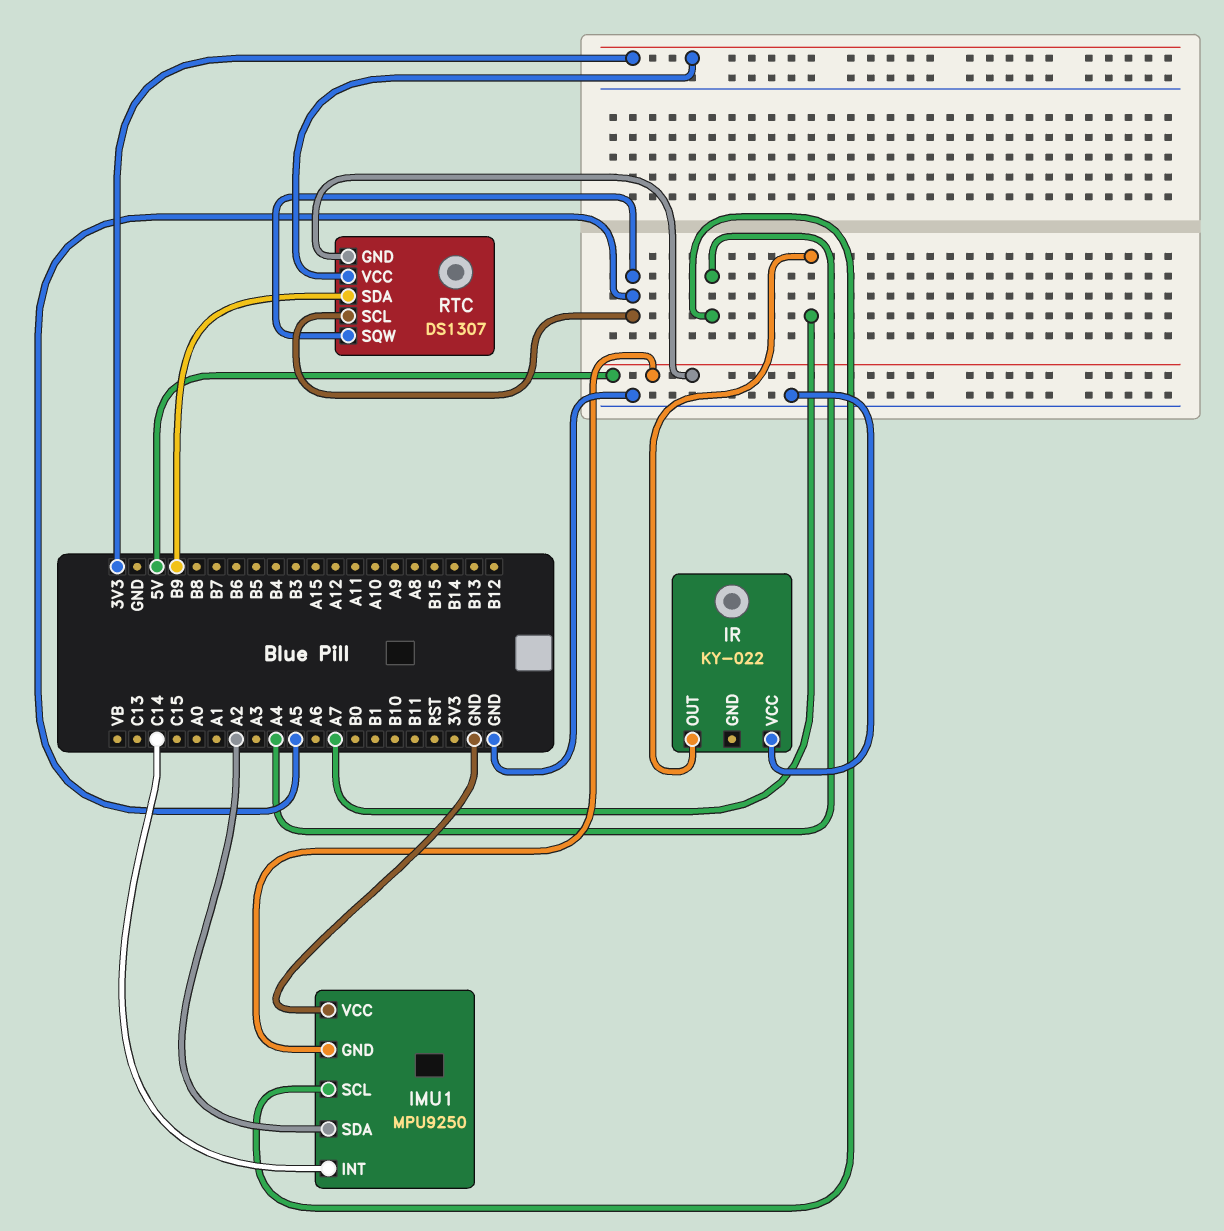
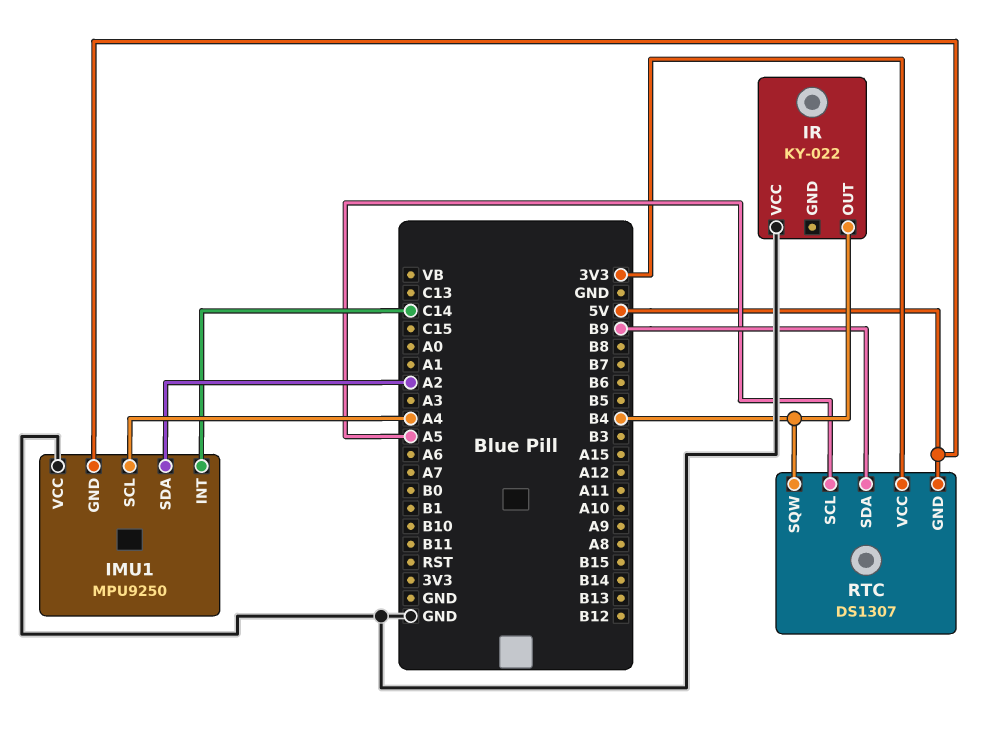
IR pin OUT: A7 -> B4
RTC pin SQW: A5 -> B4

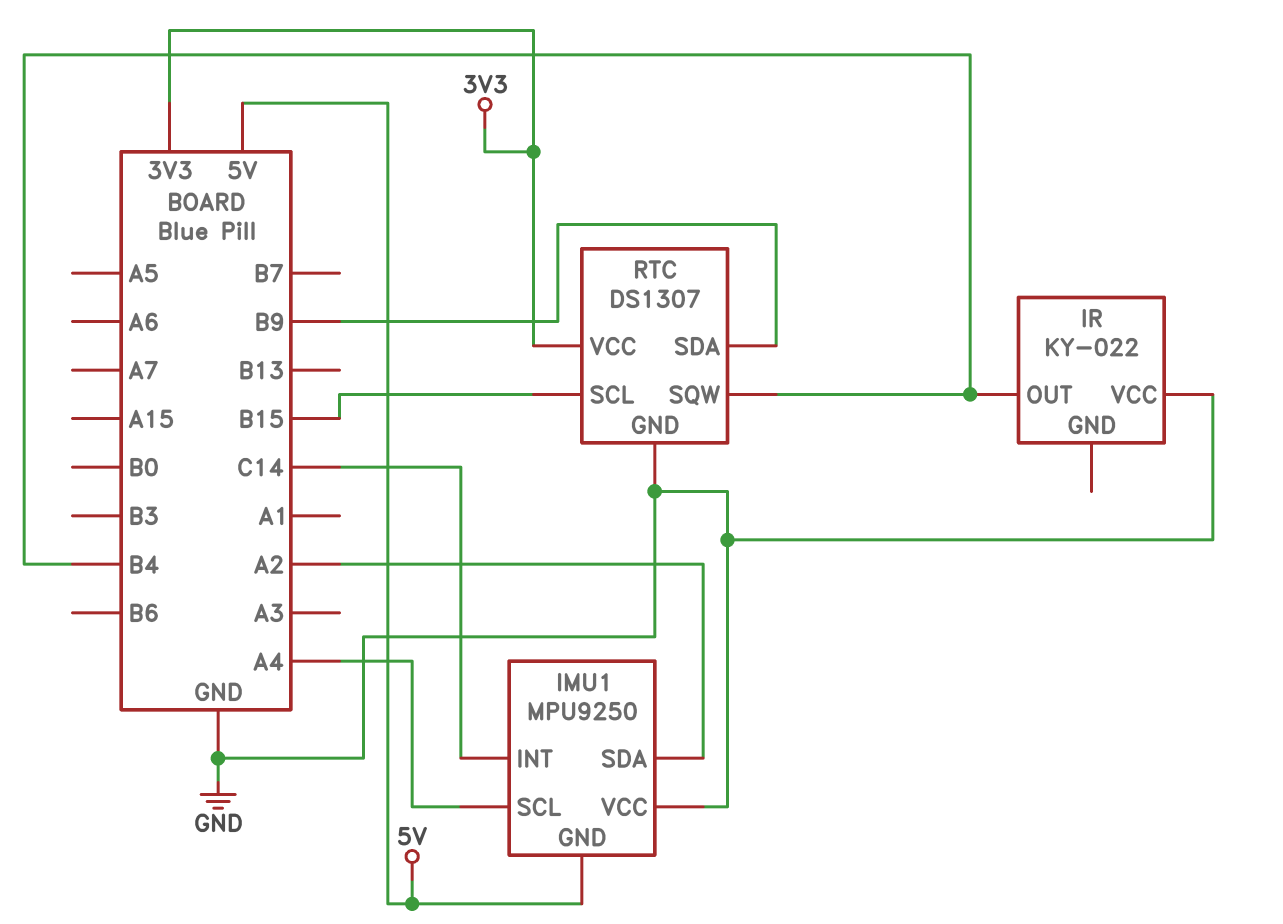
RTC pin GND: 5V -> GND
RTC pin SCL: A5 -> B15

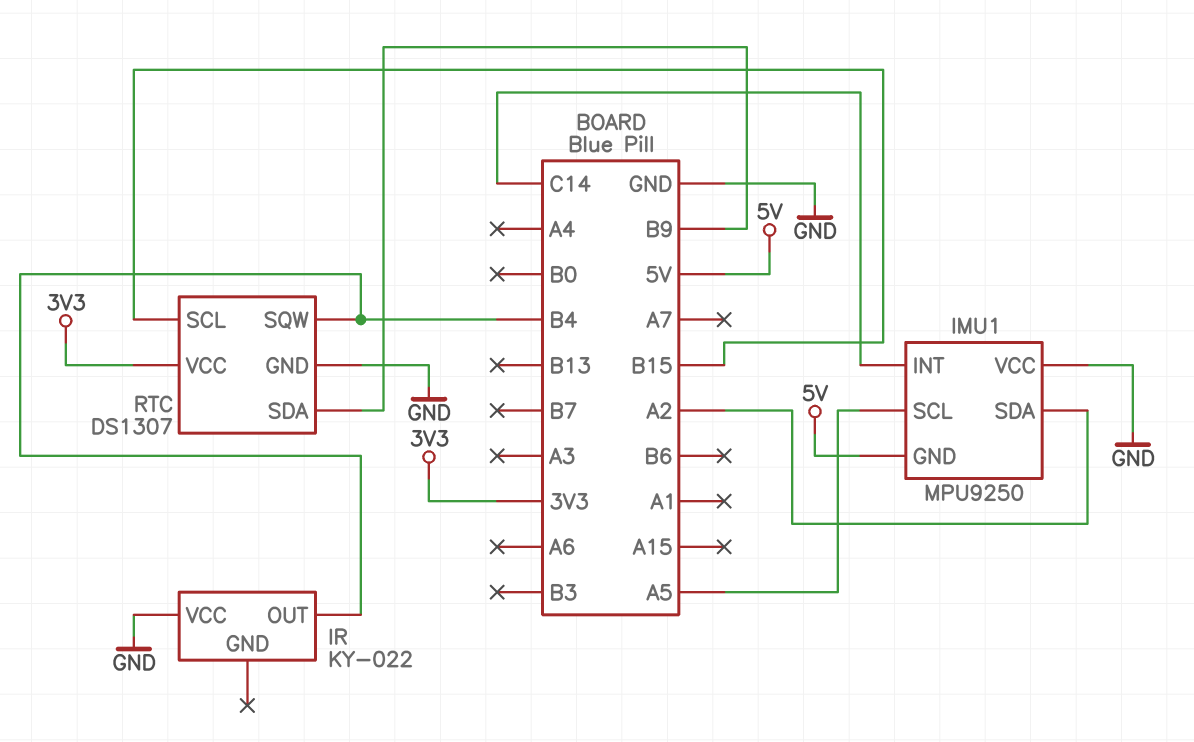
IMU1 pin SCL: A4 -> A5

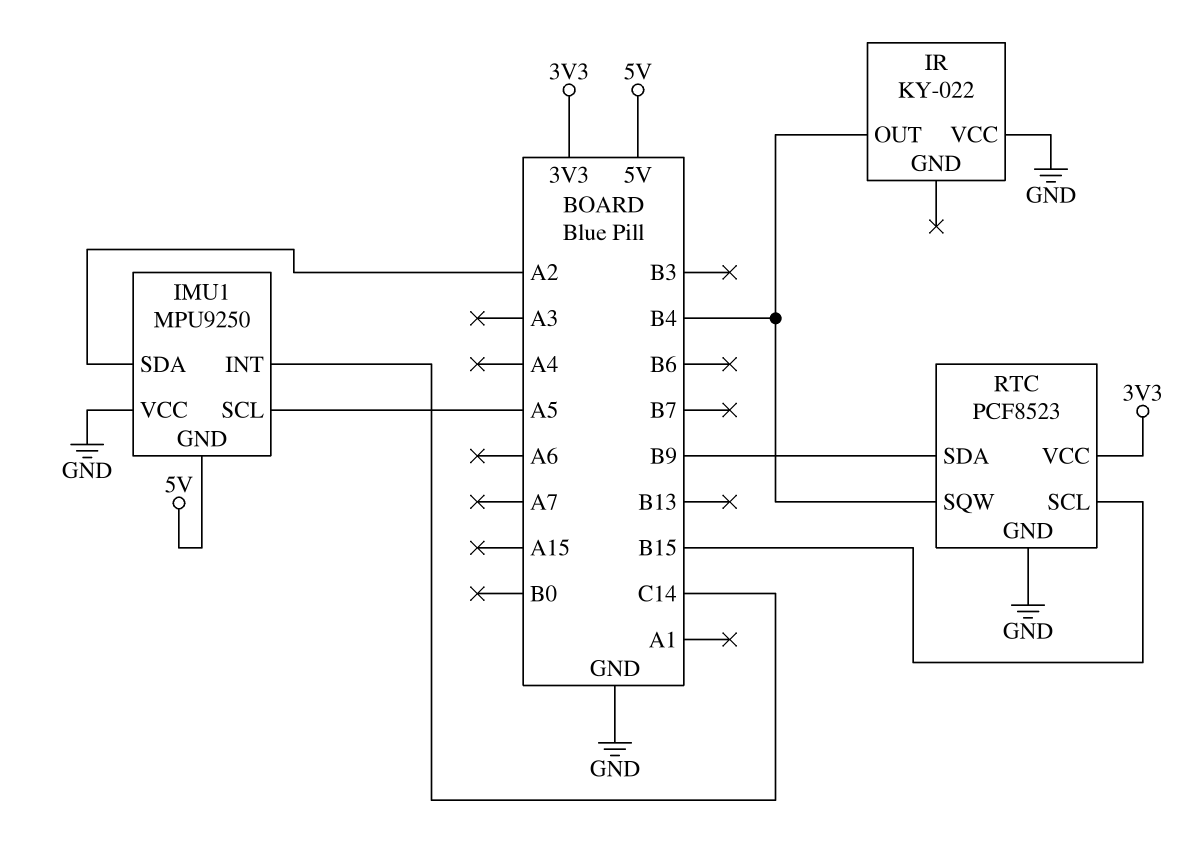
RTC: DS1307 -> PCF8523

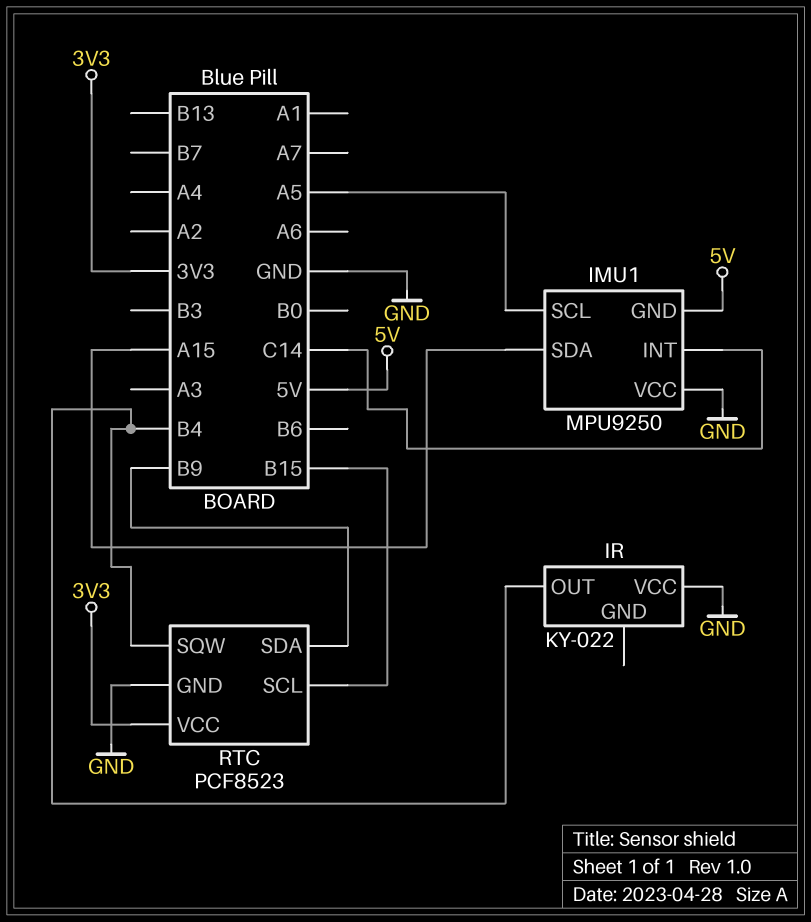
IMU1 pin SDA: A2 -> A15

